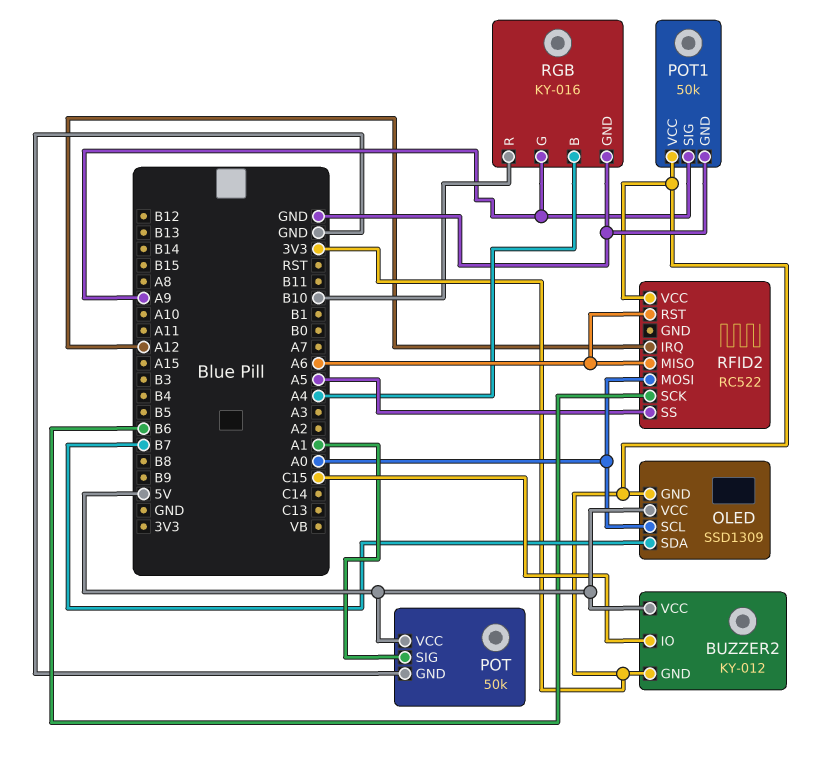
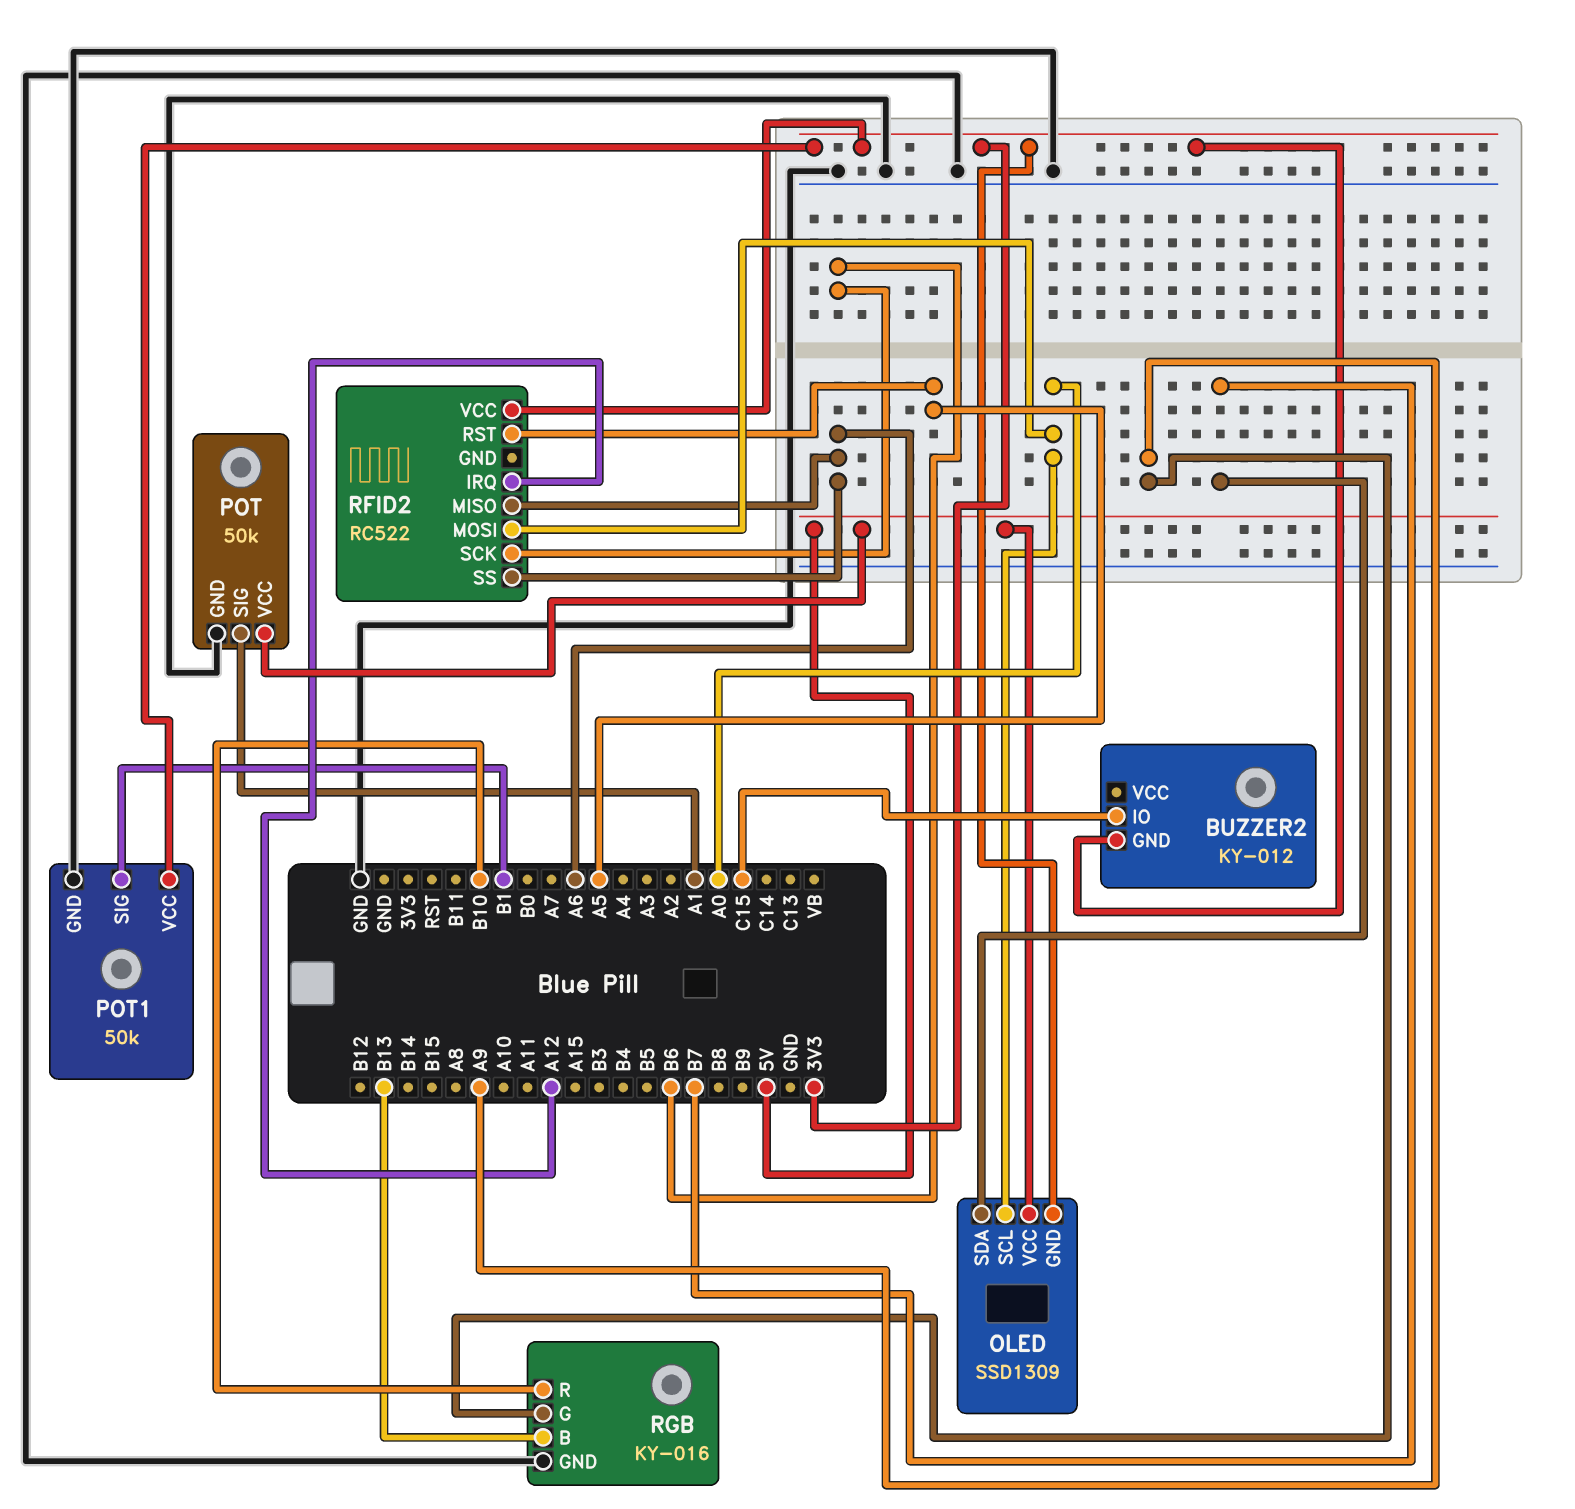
BUZZER2 pin VCC: 5V -> none
POT1 pin SIG: A9 -> B1
RFID2 pin RST: A6 -> A5
RFID2 pin SS: A5 -> A6
RGB pin B: A4 -> B13

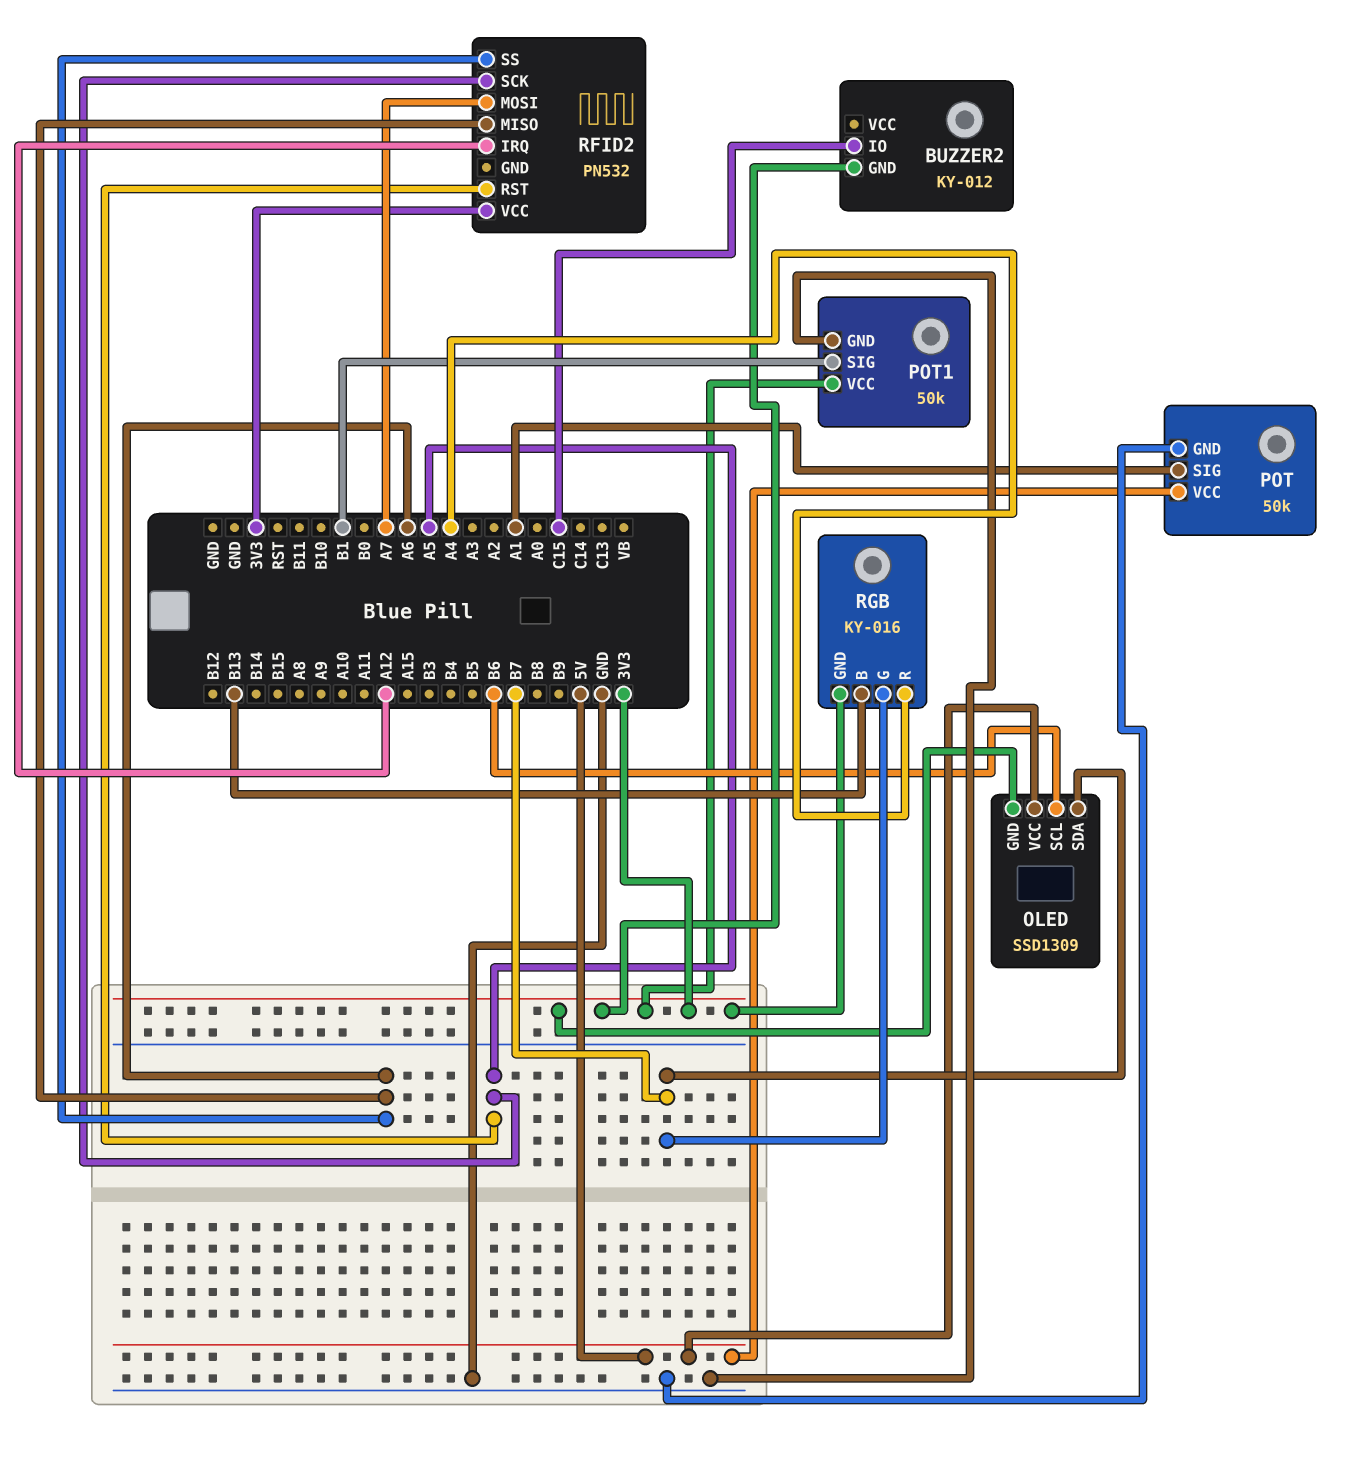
OLED pin SCL: A0 -> B6
RFID2: RC522 -> PN532
RFID2 pin MOSI: A0 -> A7
RFID2 pin SCK: B6 -> A5
RGB pin G: A9 -> B7
RGB pin GND: GND -> 3V3
RGB pin R: B10 -> A4

